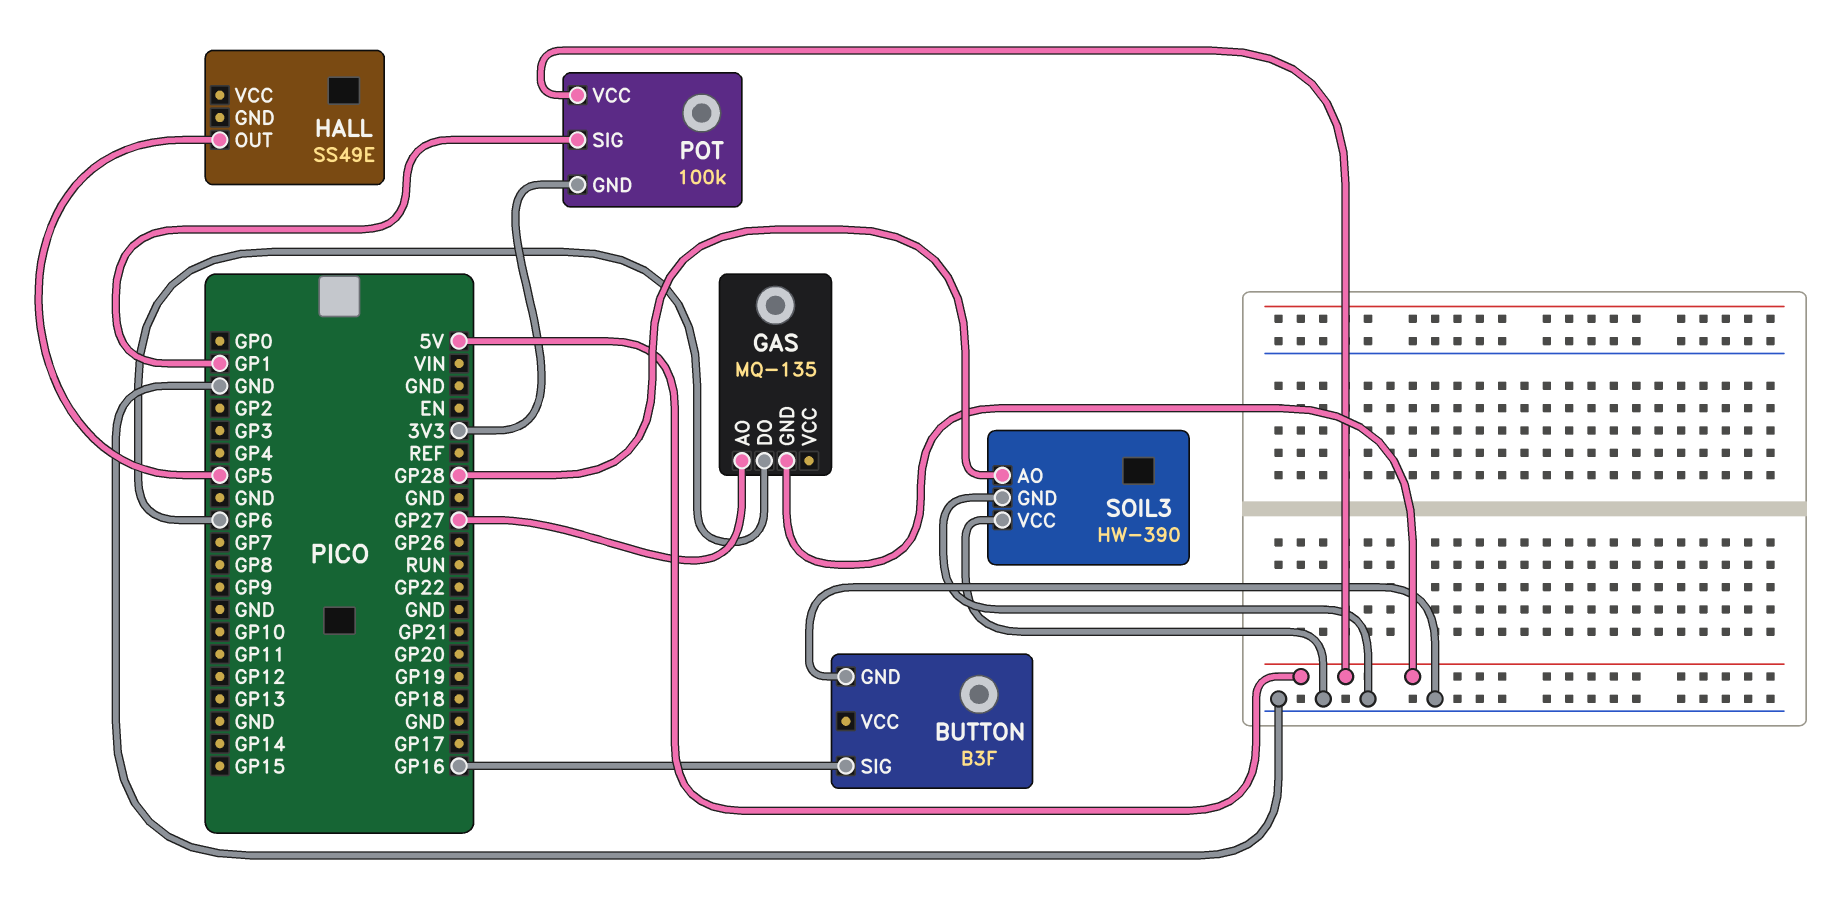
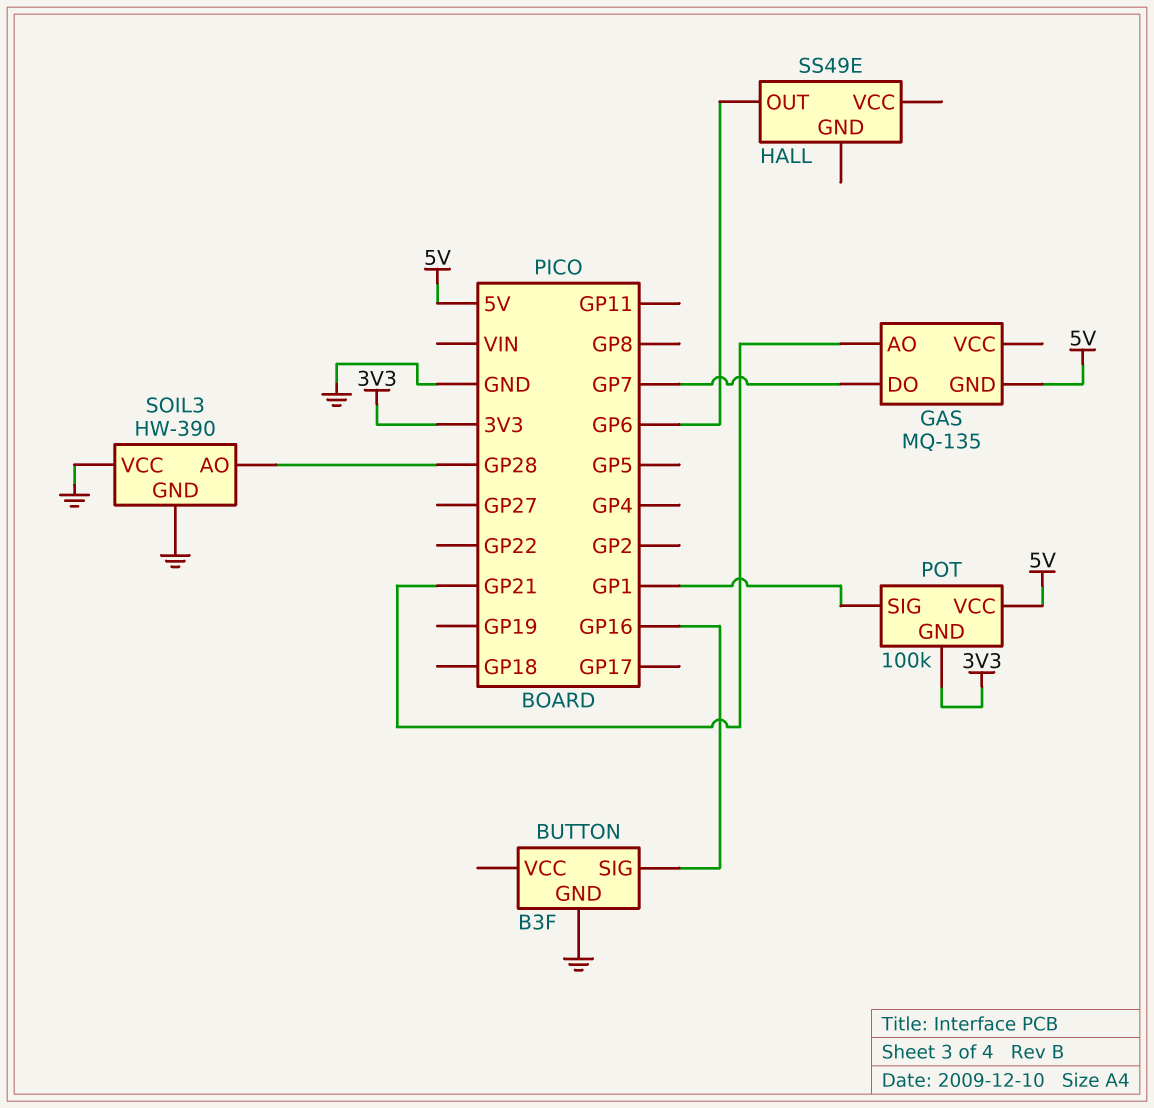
GAS pin AO: GP27 -> GP21
GAS pin DO: GP6 -> GP7
HALL pin OUT: GP5 -> GP6

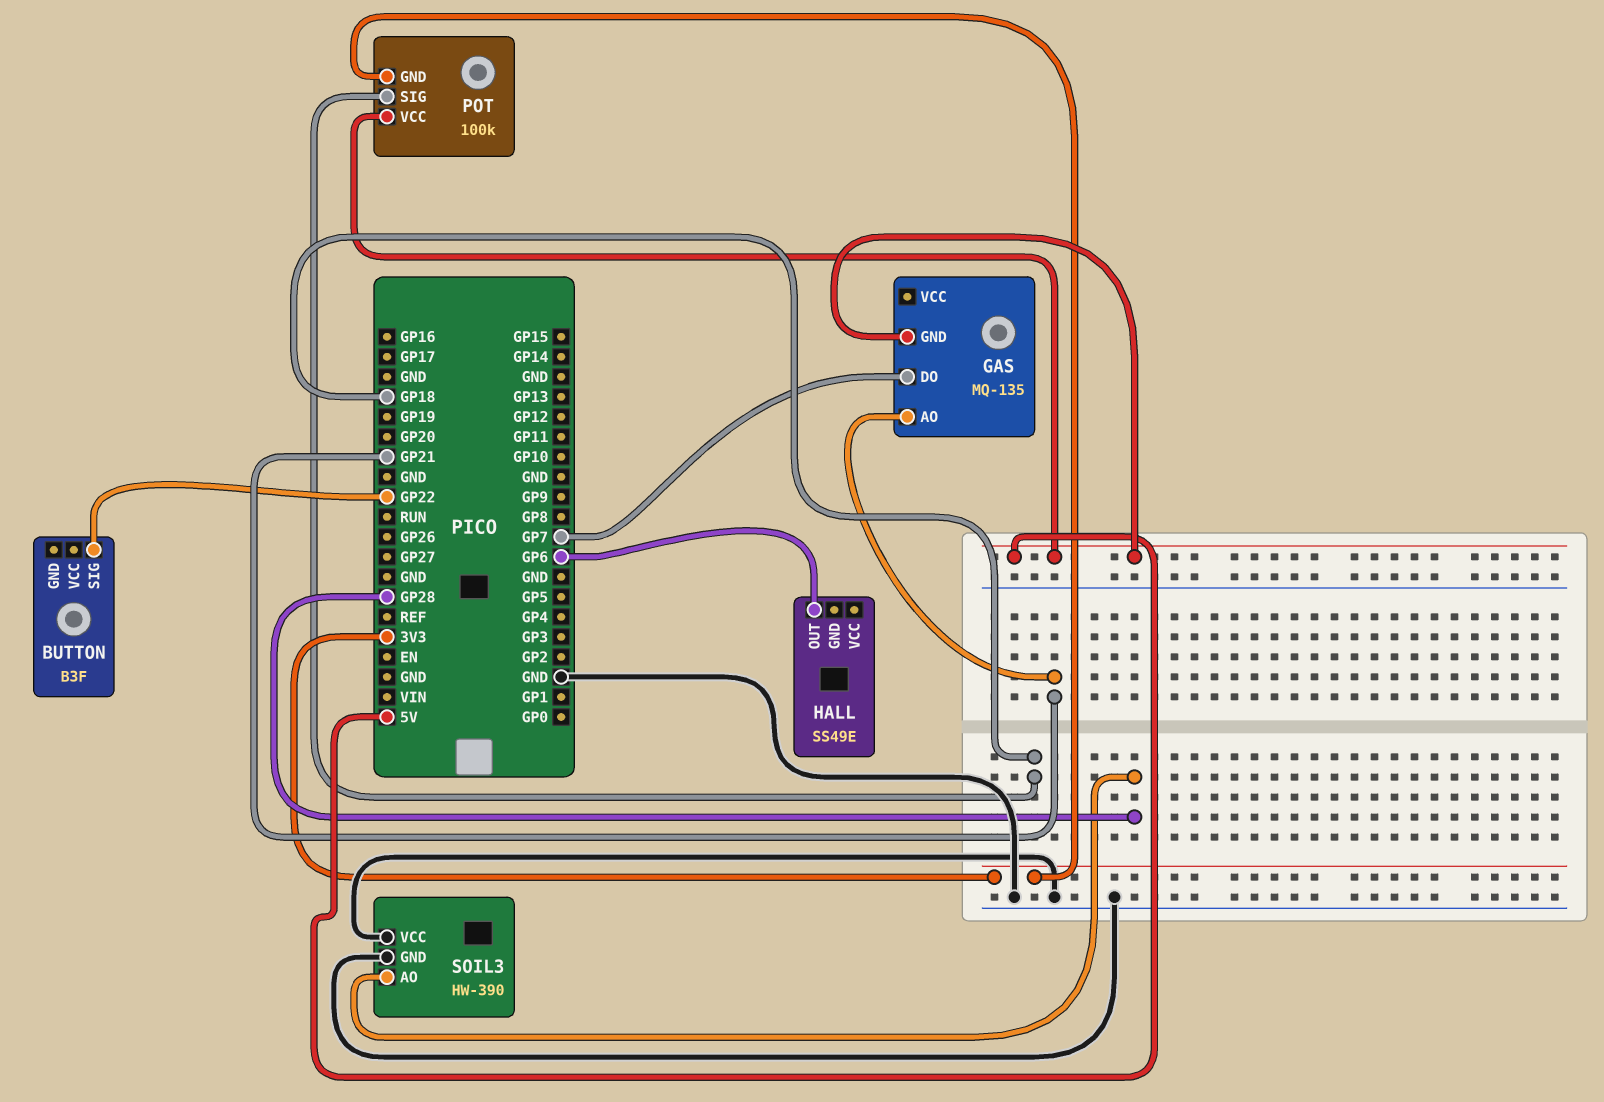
BUTTON pin GND: GND -> none
BUTTON pin SIG: GP16 -> GP22
POT pin SIG: GP1 -> GP18

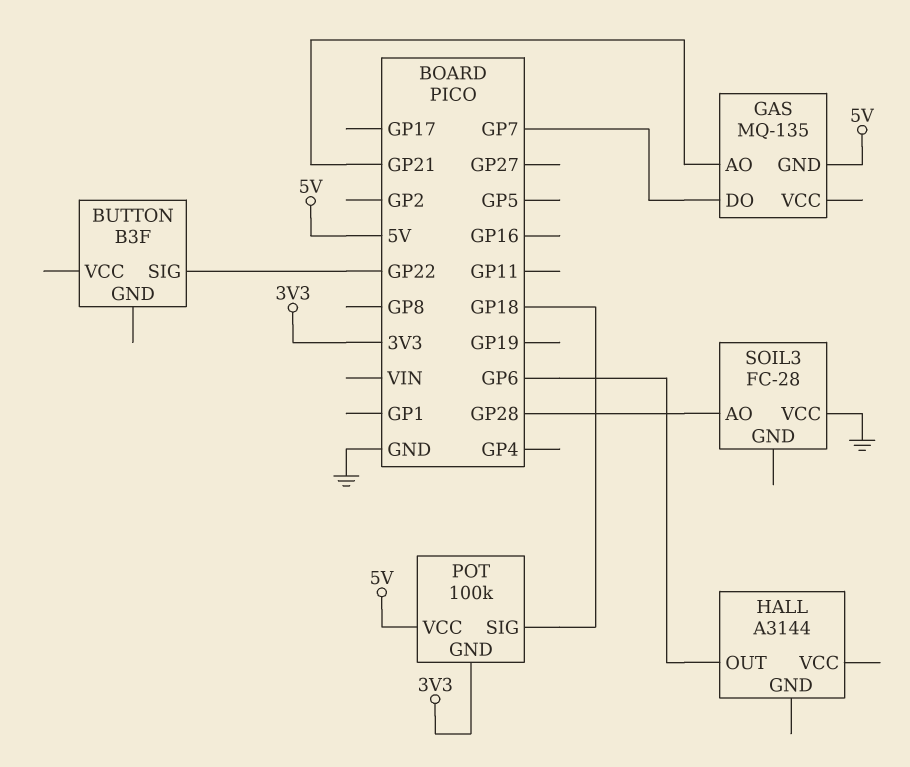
HALL: SS49E -> A3144
SOIL3: HW-390 -> FC-28
SOIL3 pin GND: GND -> none

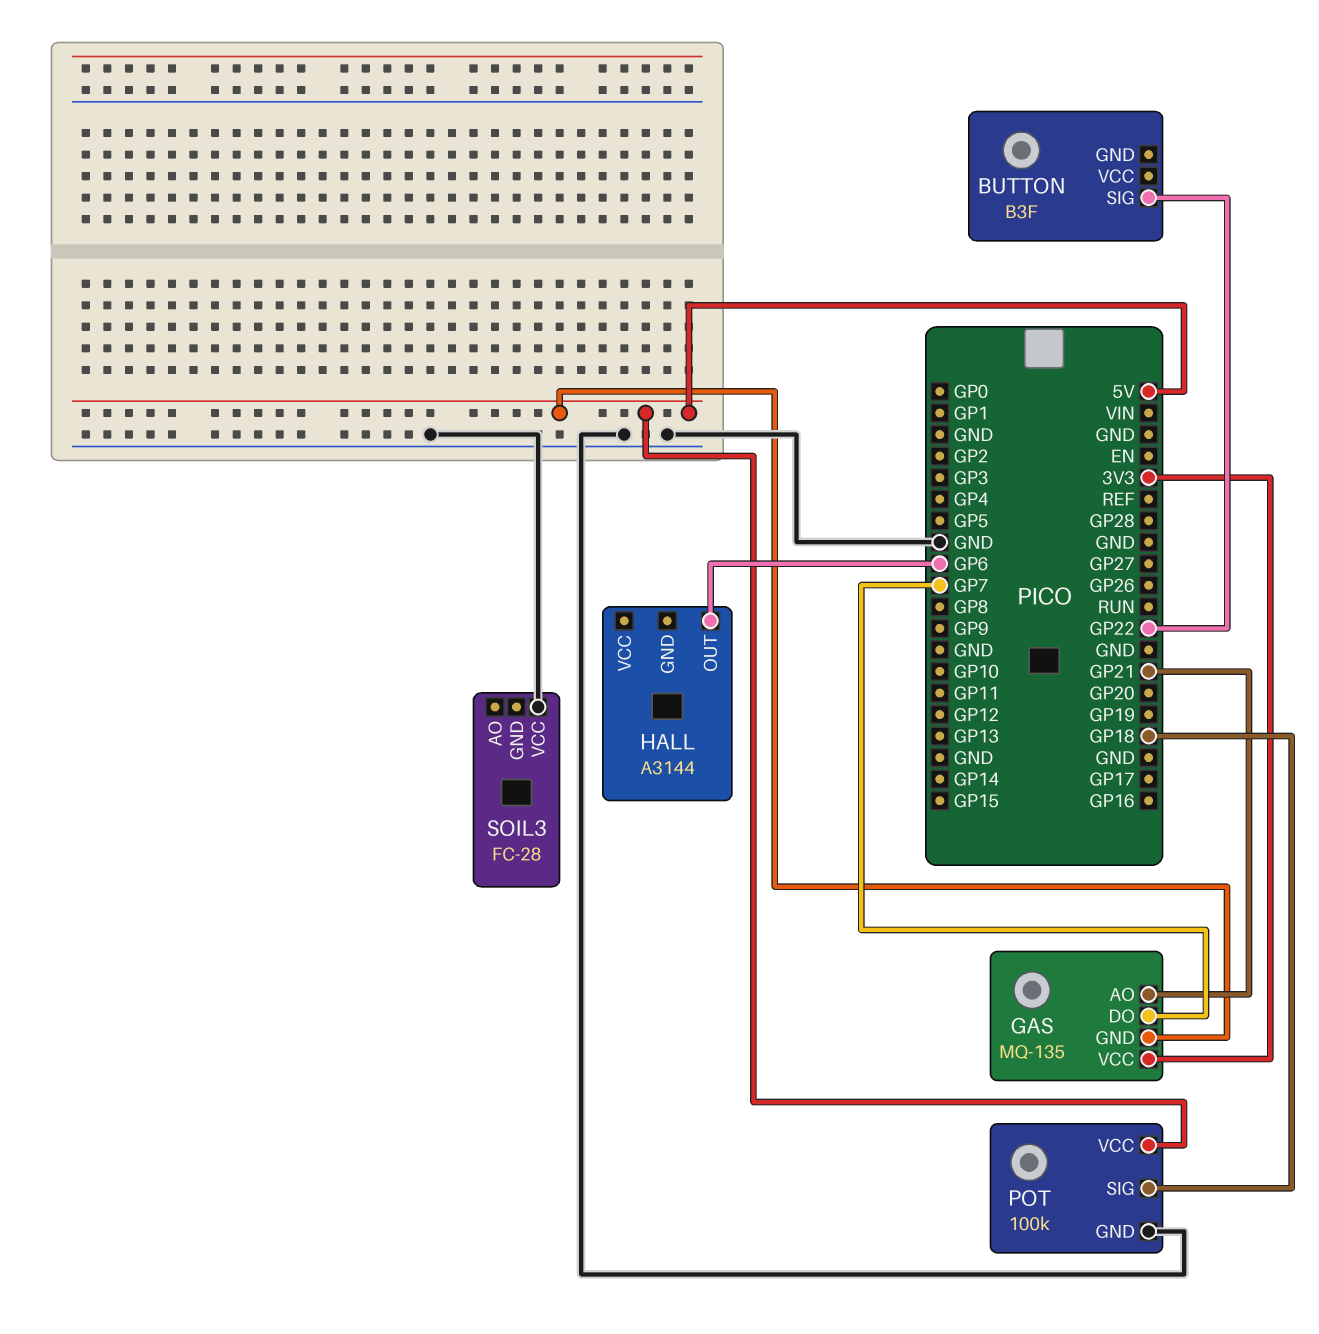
GAS pin VCC: none -> 3V3
POT pin GND: 3V3 -> GND
SOIL3 pin AO: GP28 -> none

